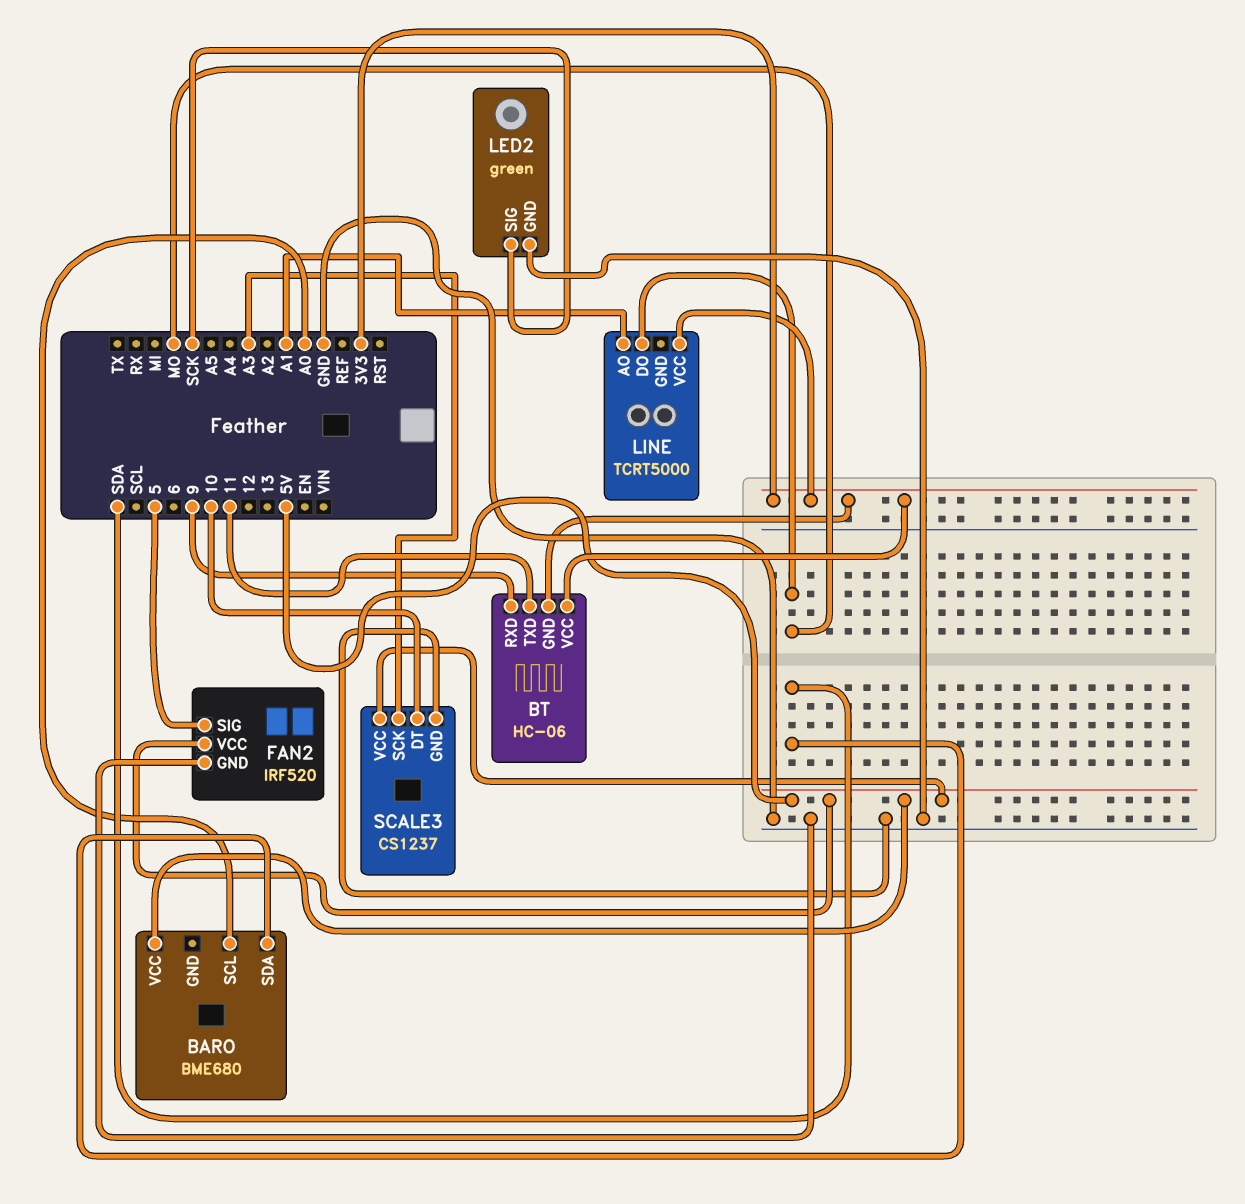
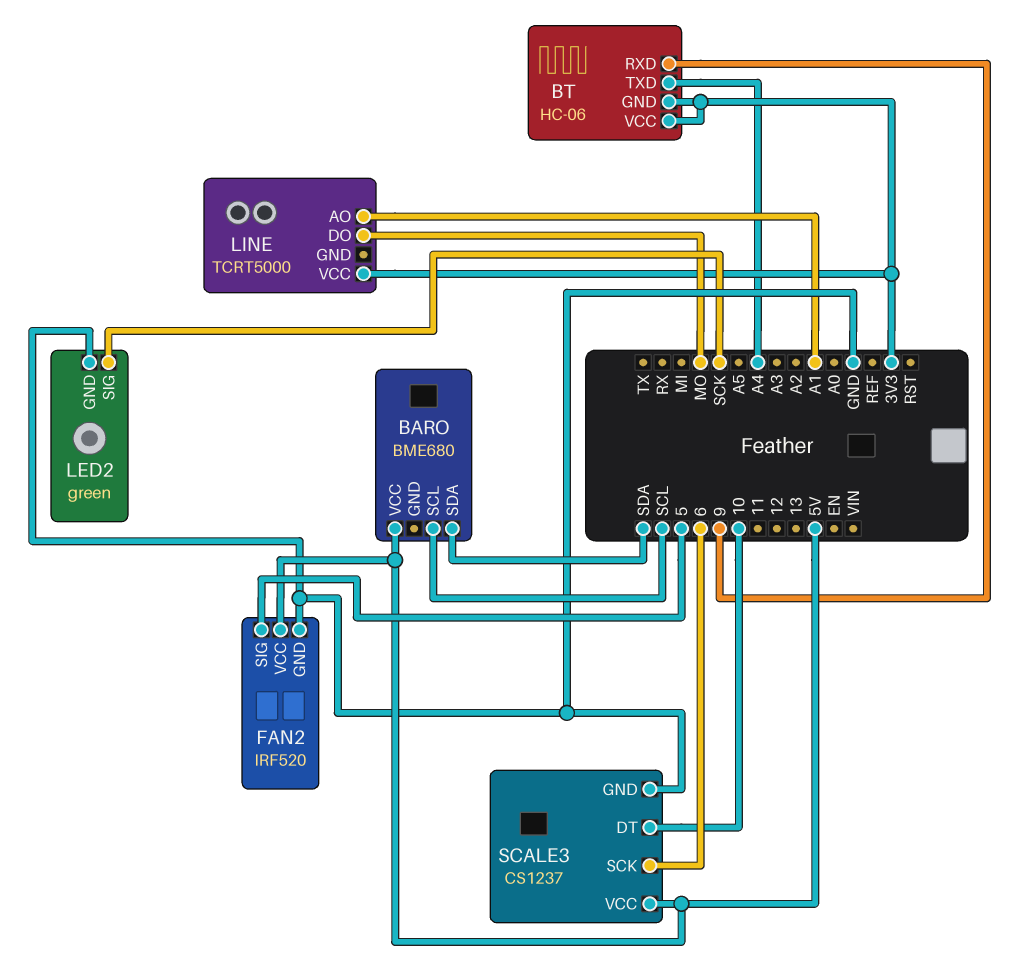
BARO pin SCL: A0 -> SCL
BT pin TXD: 11 -> A4
SCALE3 pin SCK: A3 -> 6

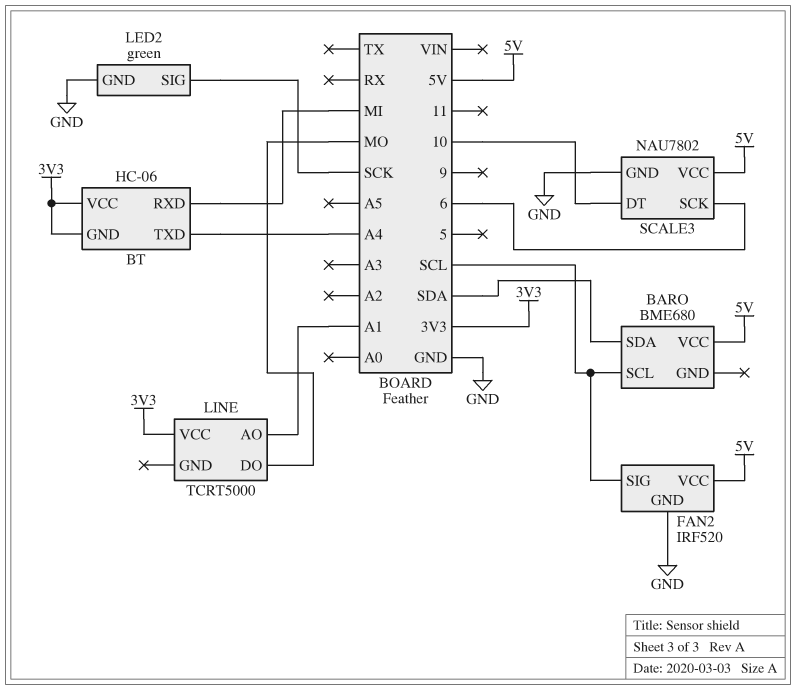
BT pin RXD: 9 -> MI
FAN2 pin SIG: 5 -> SCL
SCALE3: CS1237 -> NAU7802

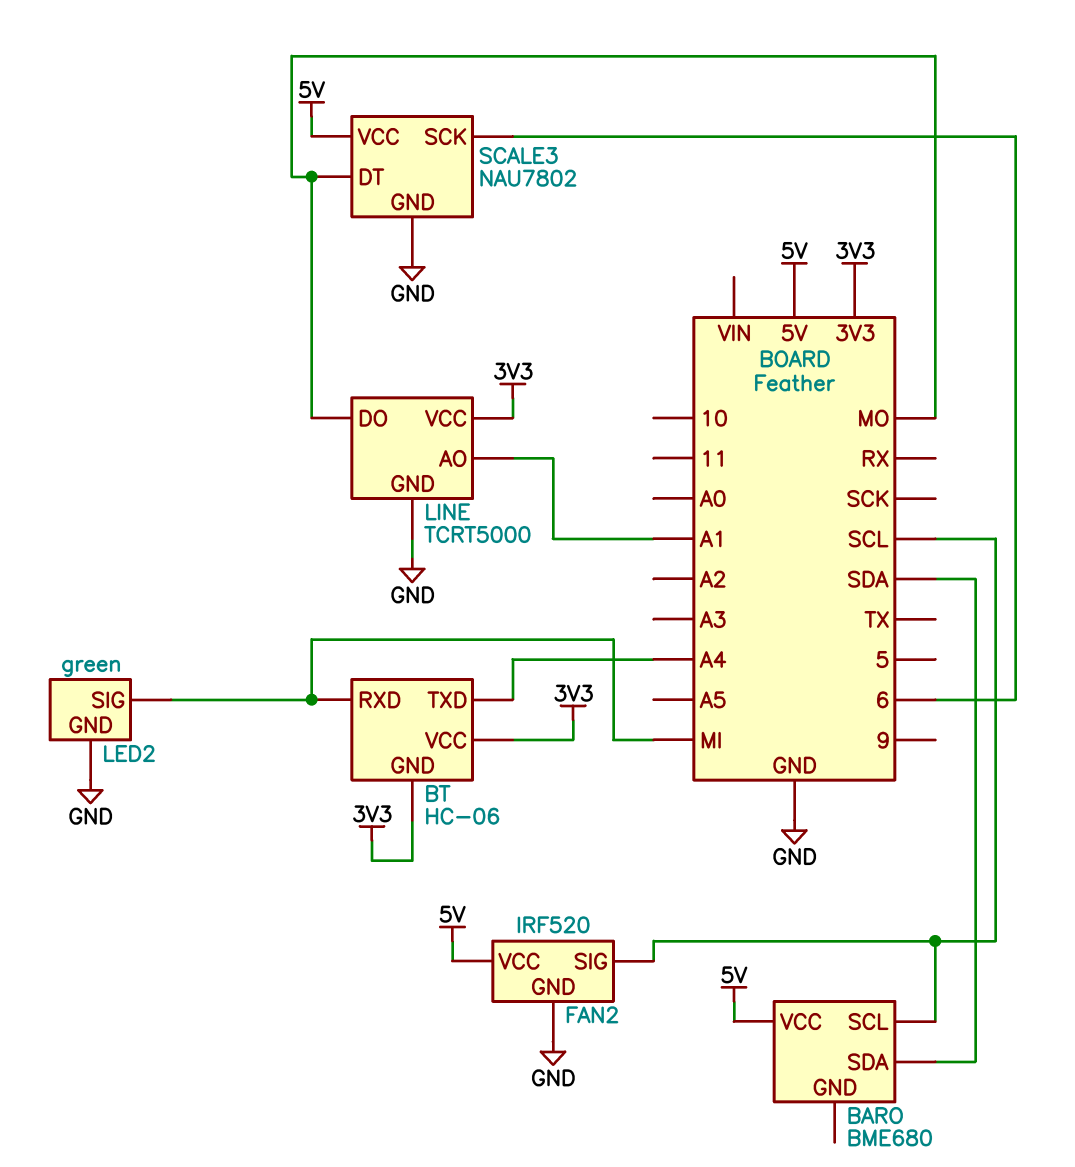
LED2 pin SIG: SCK -> MI
LINE pin GND: none -> GND
SCALE3 pin DT: 10 -> MO

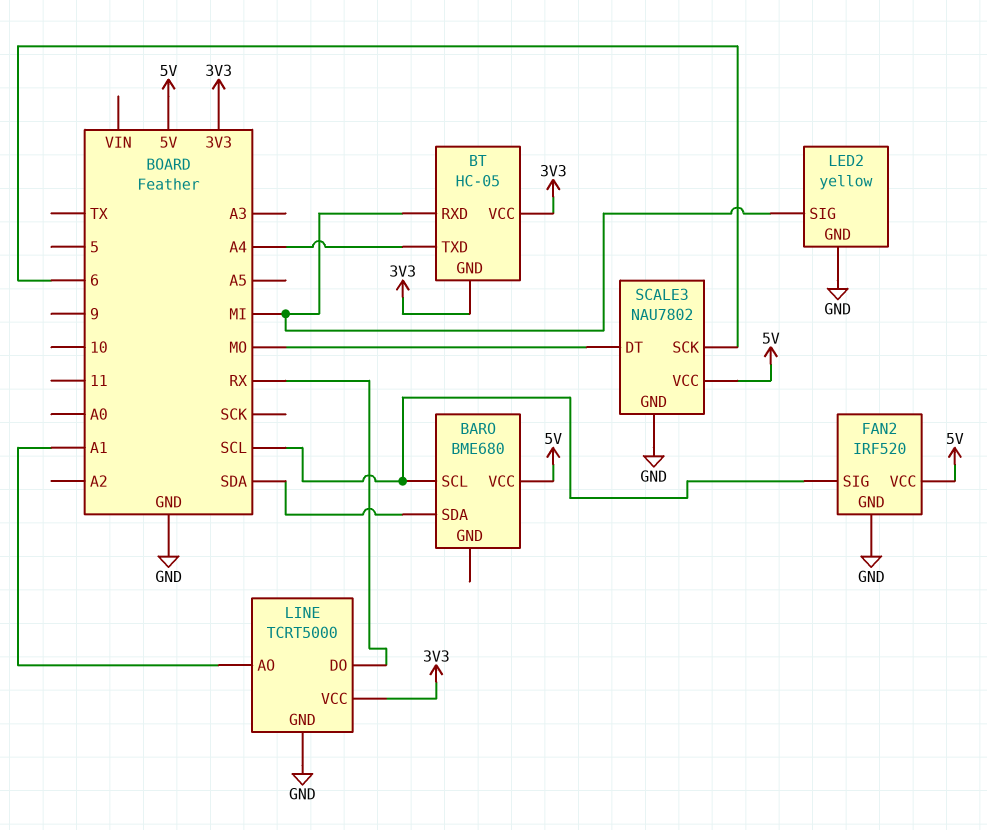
BT: HC-06 -> HC-05
LED2: green -> yellow
LINE pin DO: MO -> RX

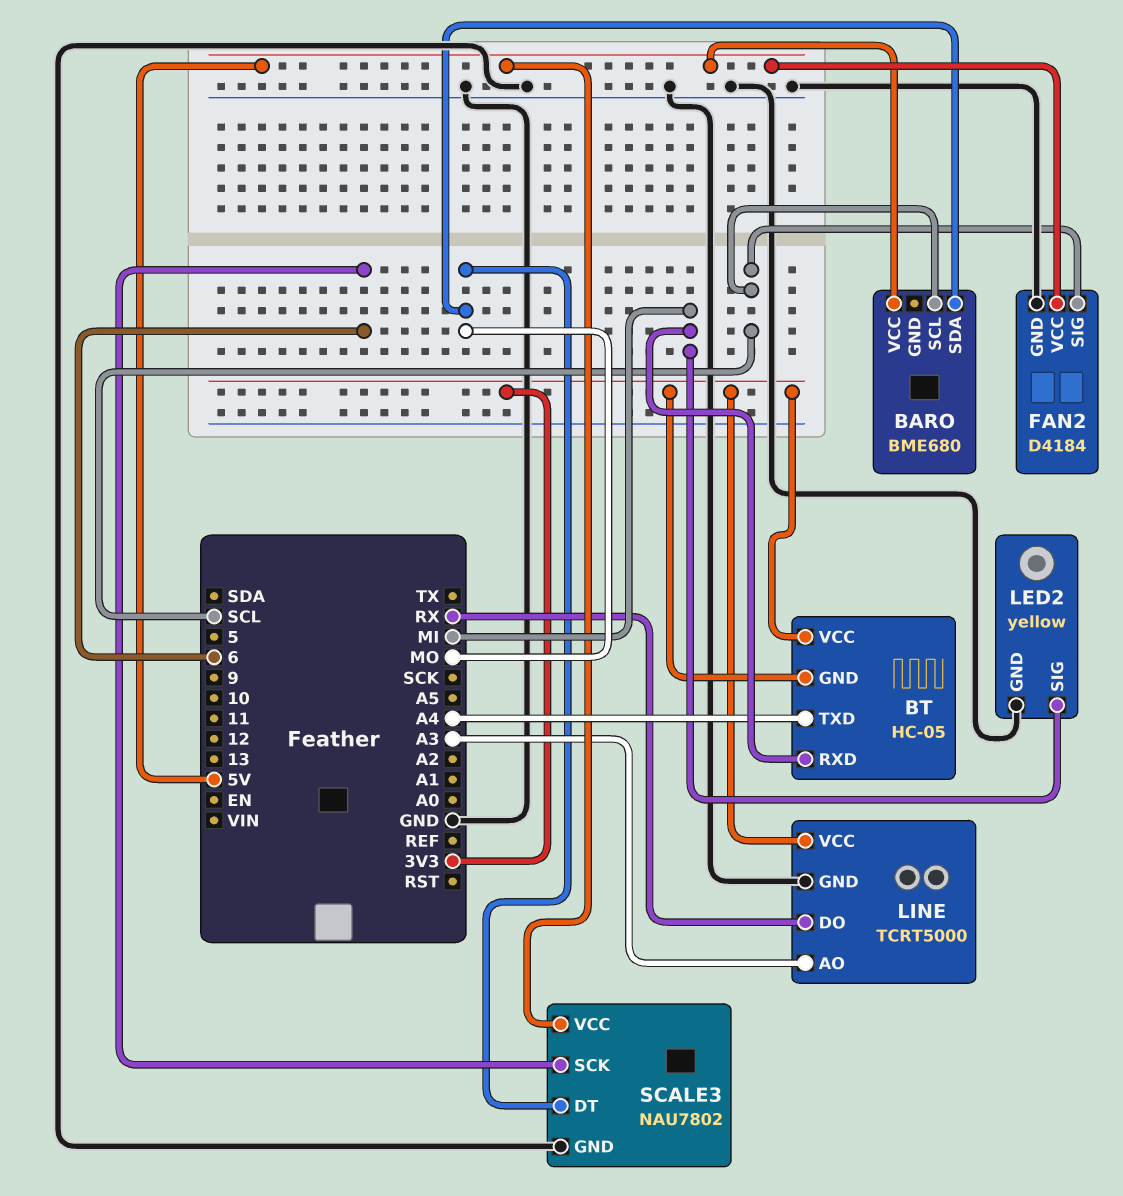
BARO pin SDA: SDA -> MO
FAN2: IRF520 -> D4184
LINE pin AO: A1 -> A3

